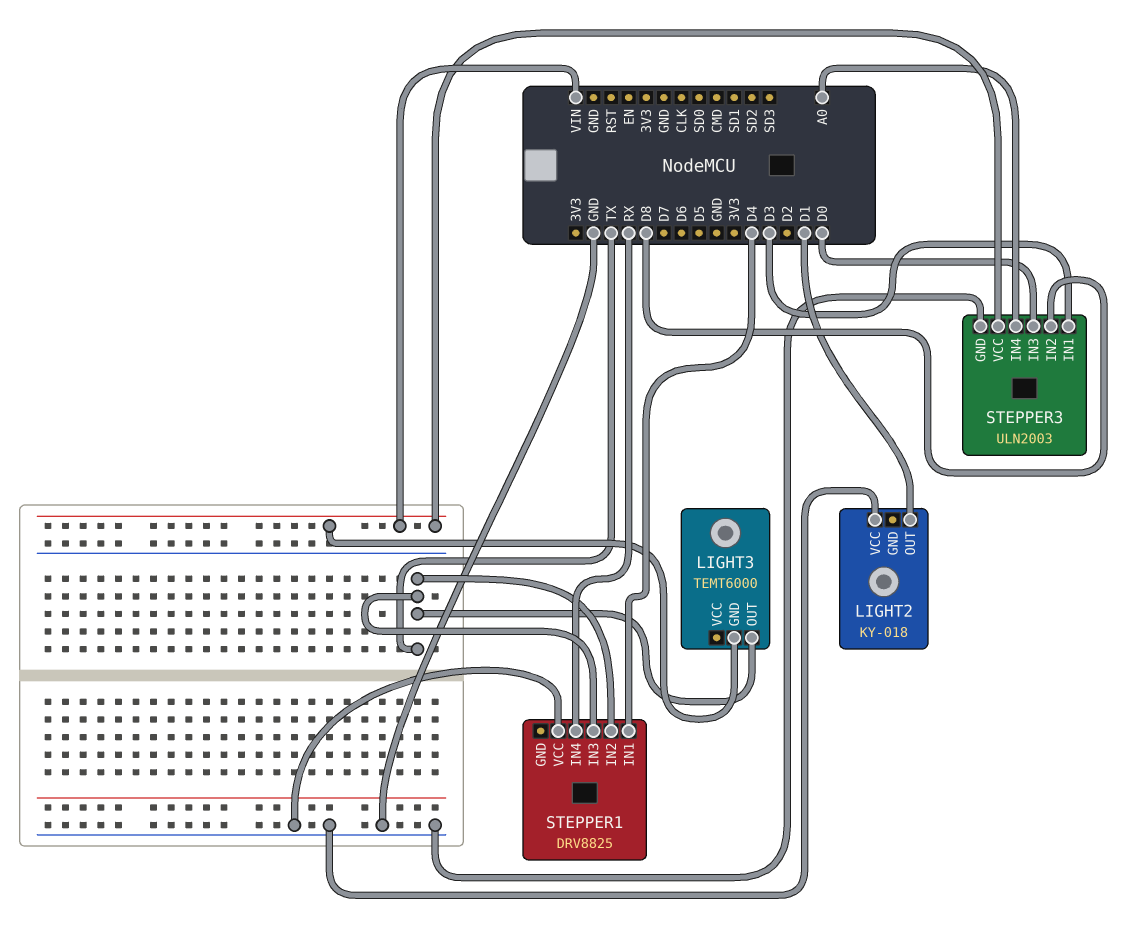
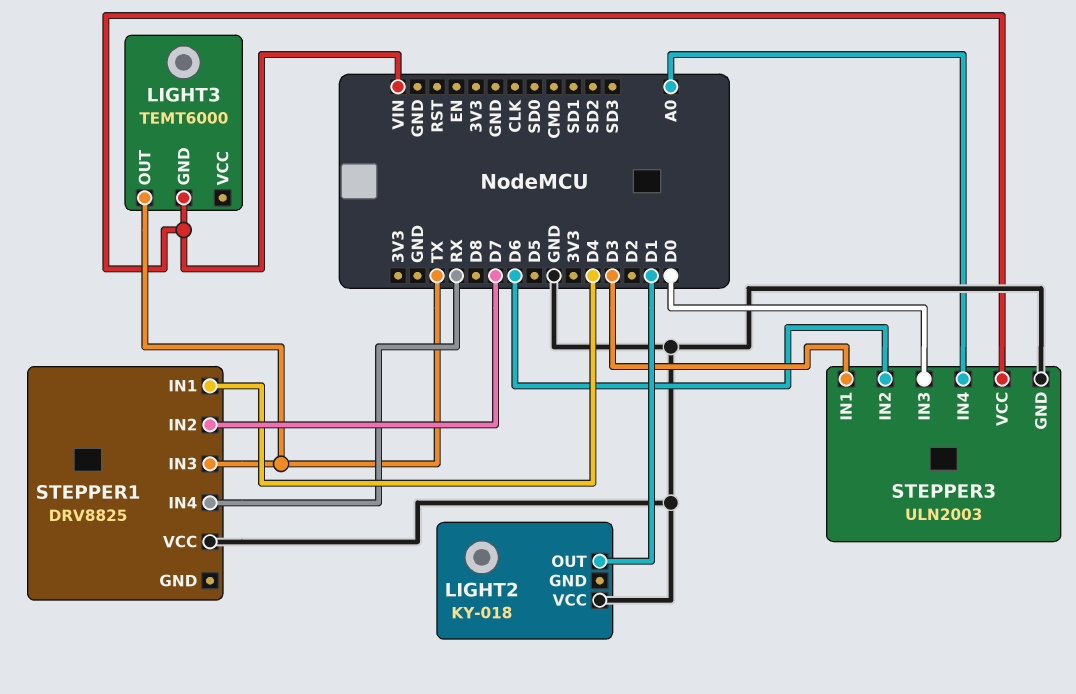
STEPPER1 pin IN2: TX -> D7
STEPPER3 pin IN2: D8 -> D6

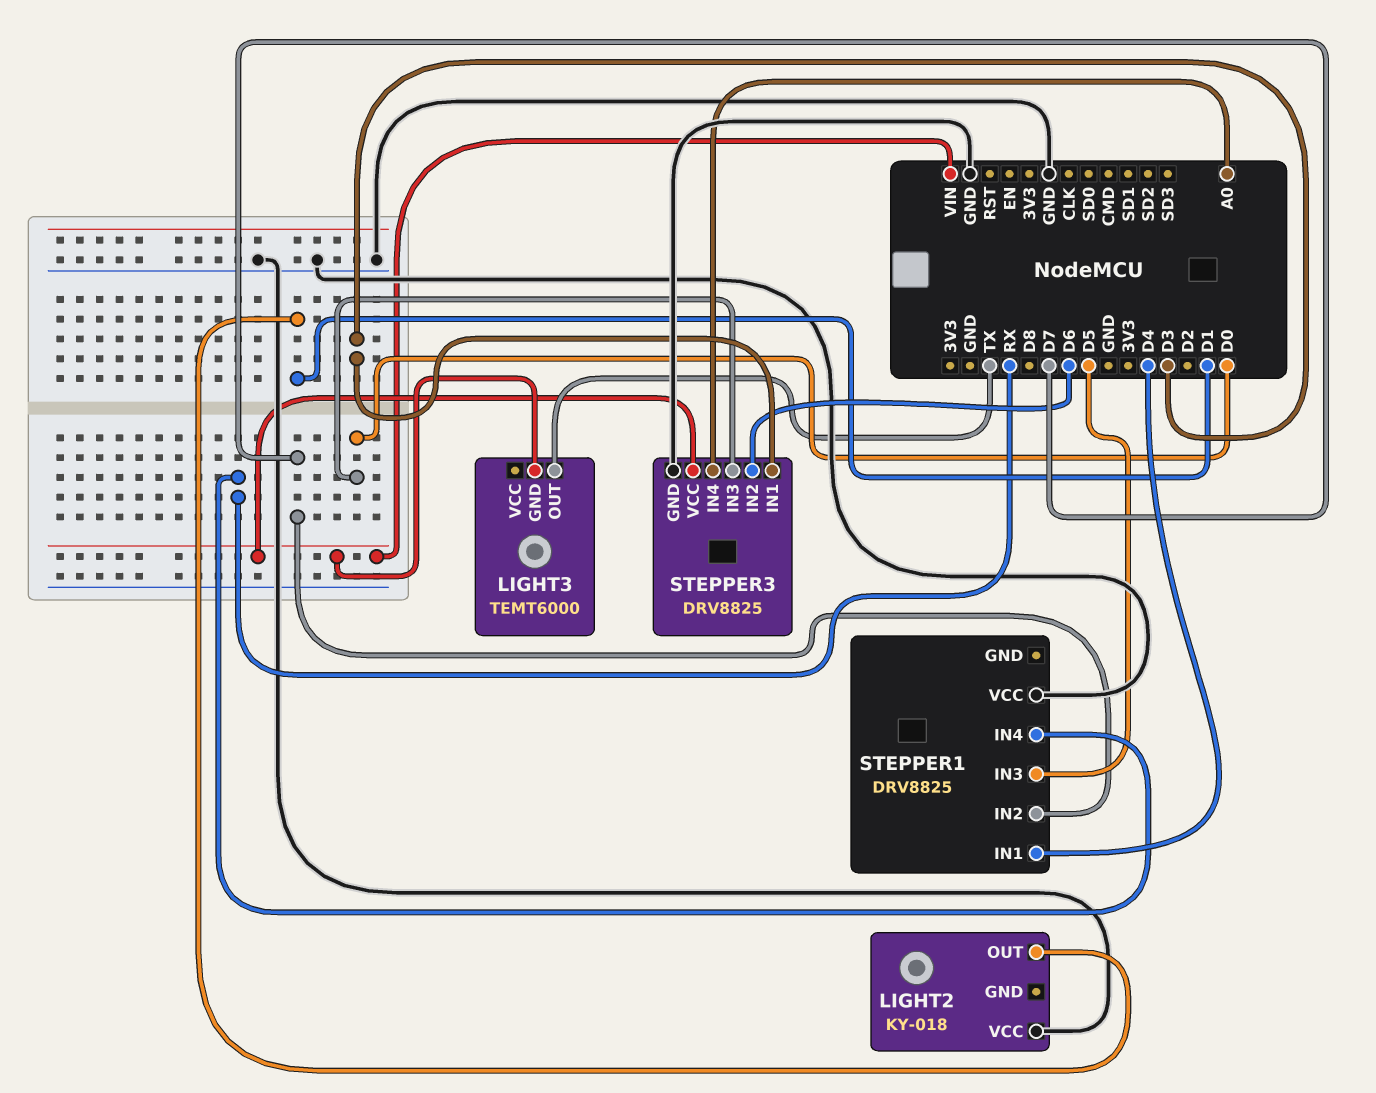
STEPPER1 pin IN3: TX -> D5
STEPPER3: ULN2003 -> DRV8825

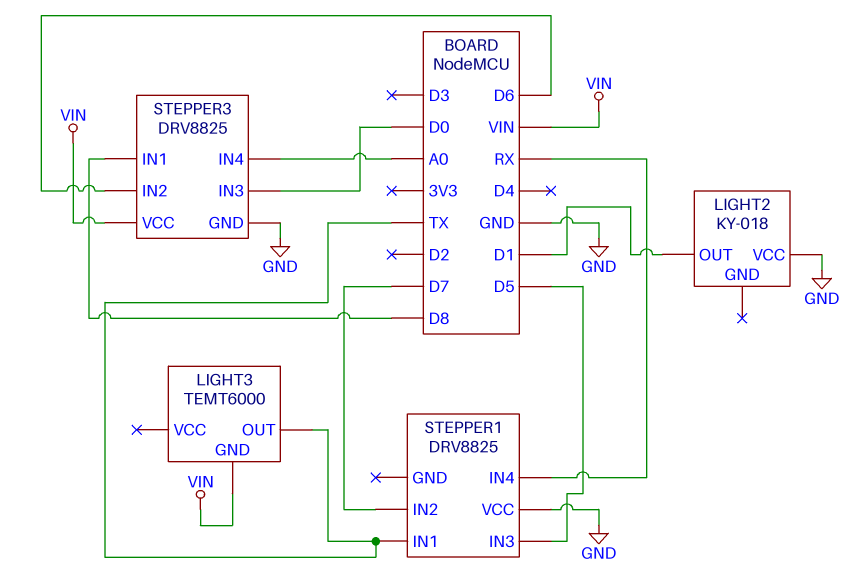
STEPPER1 pin IN1: D4 -> TX
STEPPER3 pin IN1: D3 -> D8

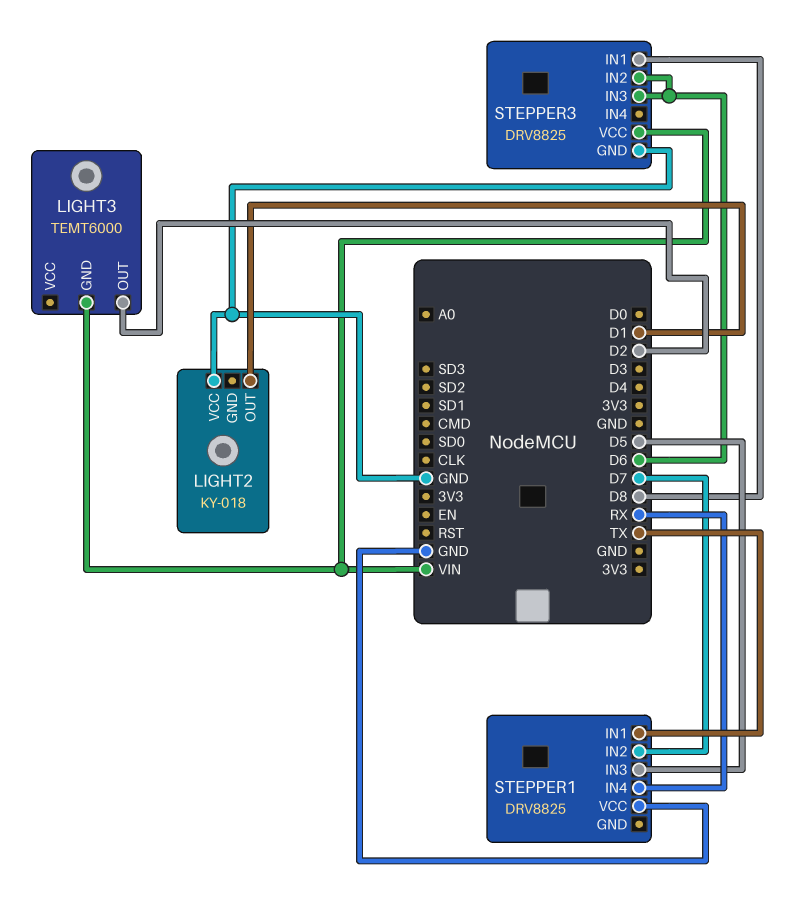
LIGHT3 pin OUT: TX -> D2
STEPPER3 pin IN3: D0 -> D6
STEPPER3 pin IN4: A0 -> none

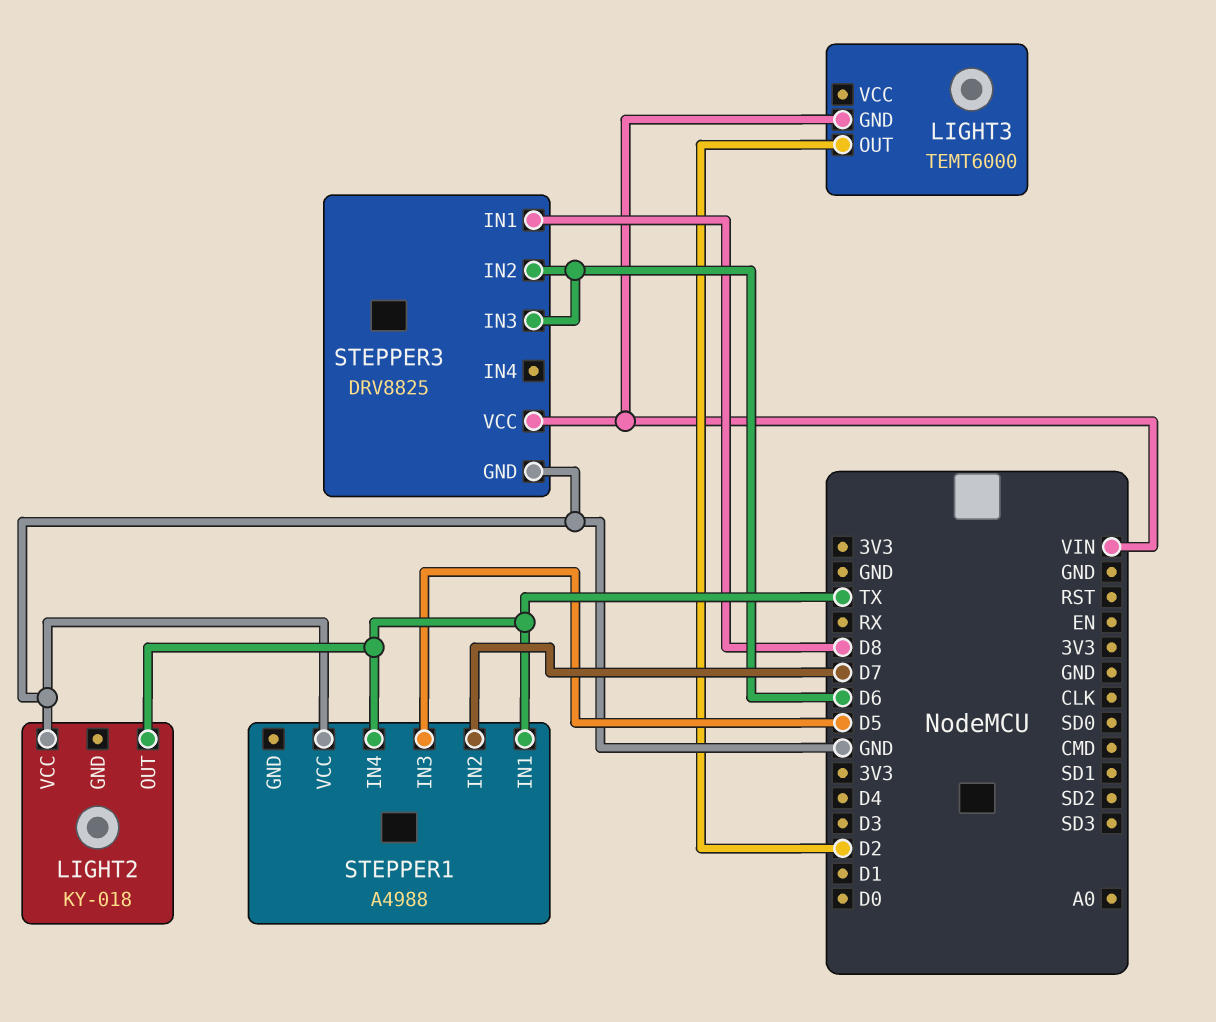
LIGHT2 pin OUT: D1 -> TX
STEPPER1: DRV8825 -> A4988
STEPPER1 pin IN4: RX -> TX

